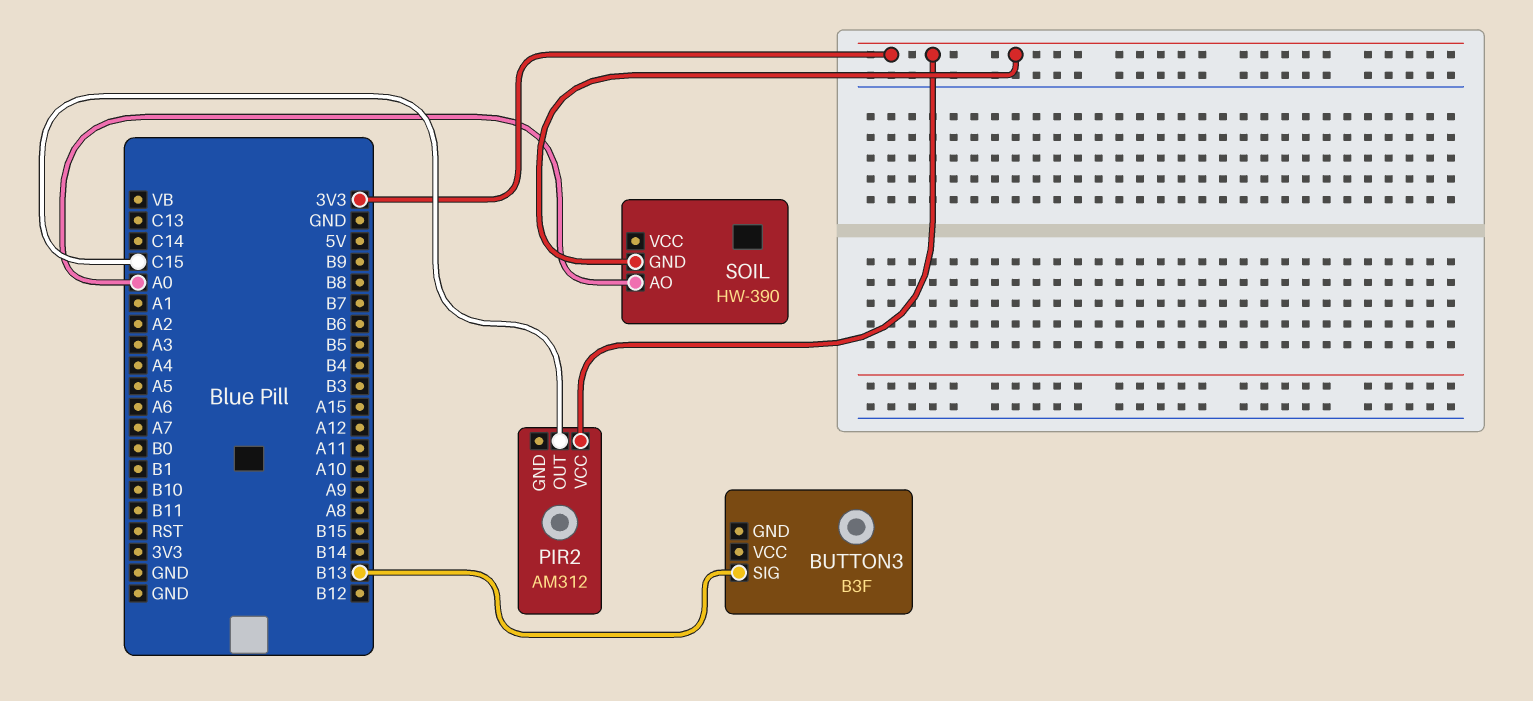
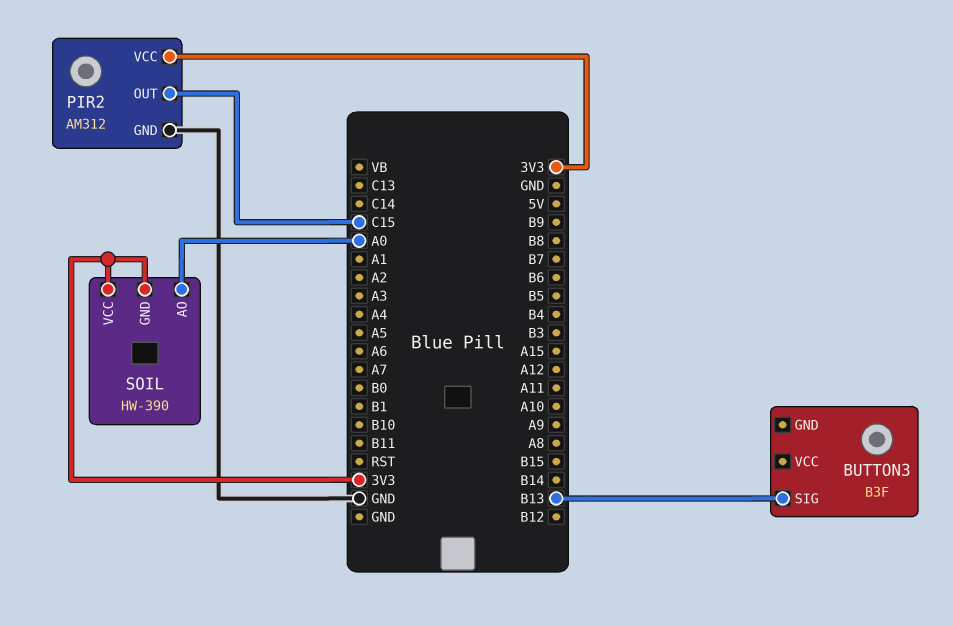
PIR2 pin GND: none -> GND
SOIL pin VCC: none -> 3V3

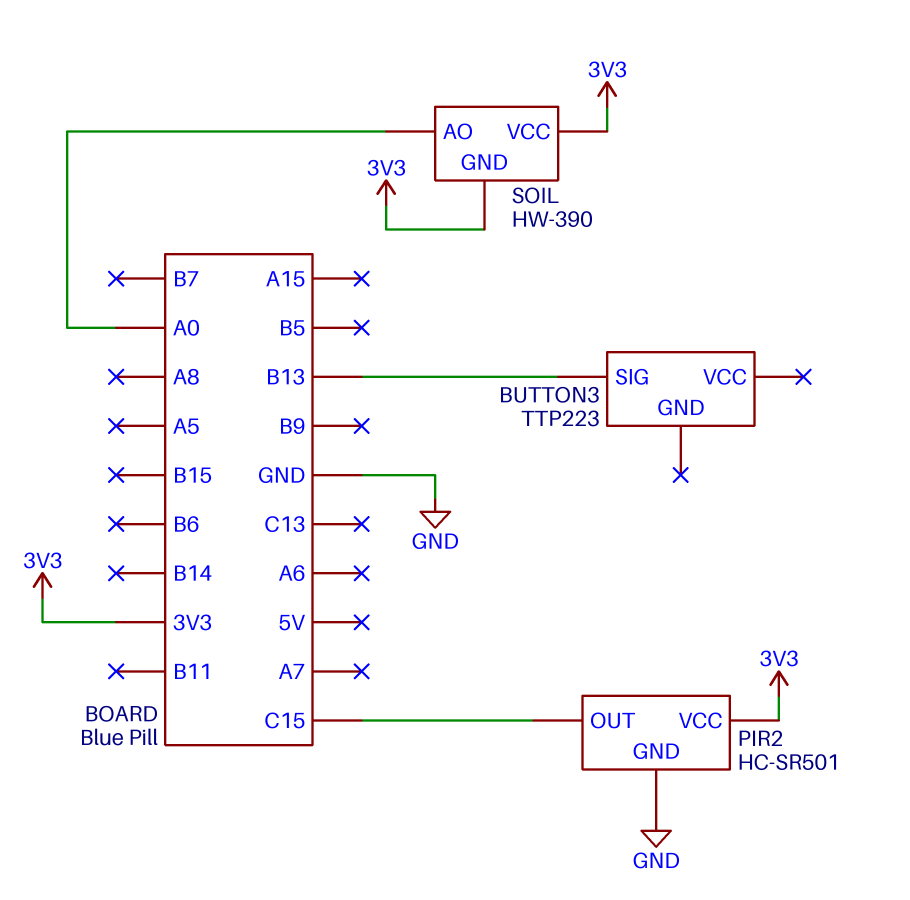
BUTTON3: B3F -> TTP223
PIR2: AM312 -> HC-SR501

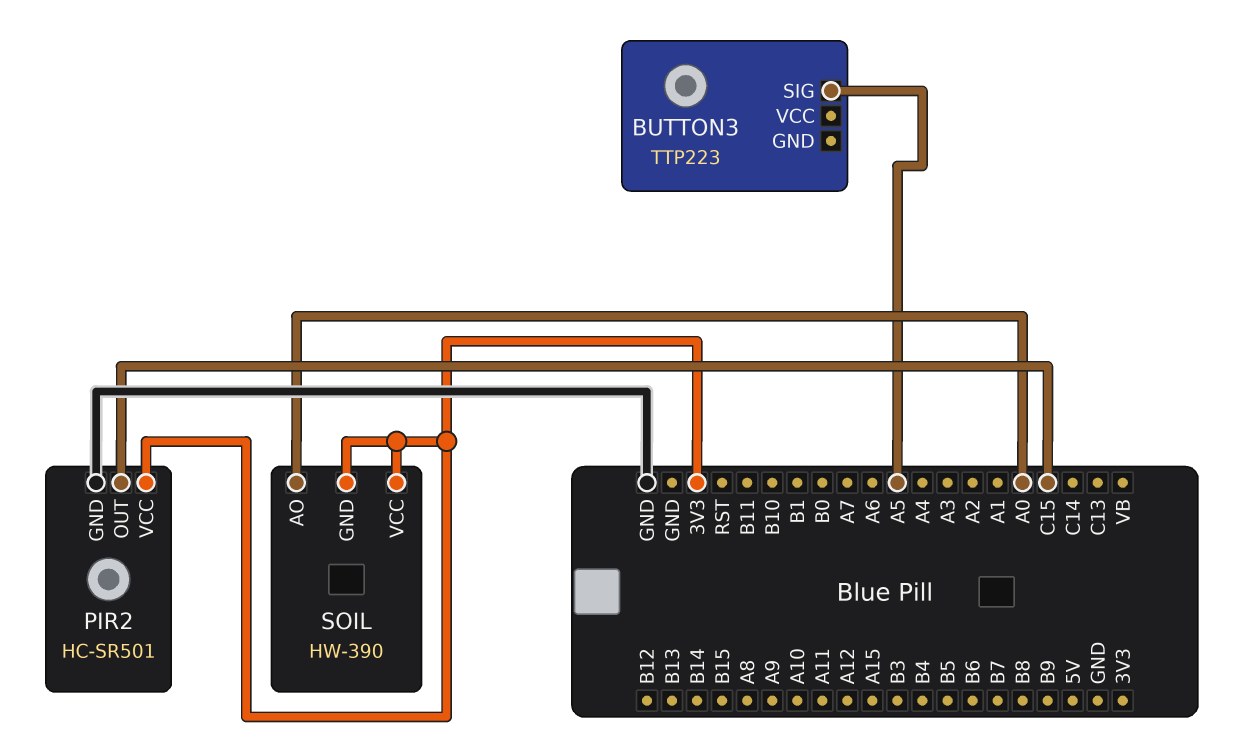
BUTTON3 pin SIG: B13 -> A5

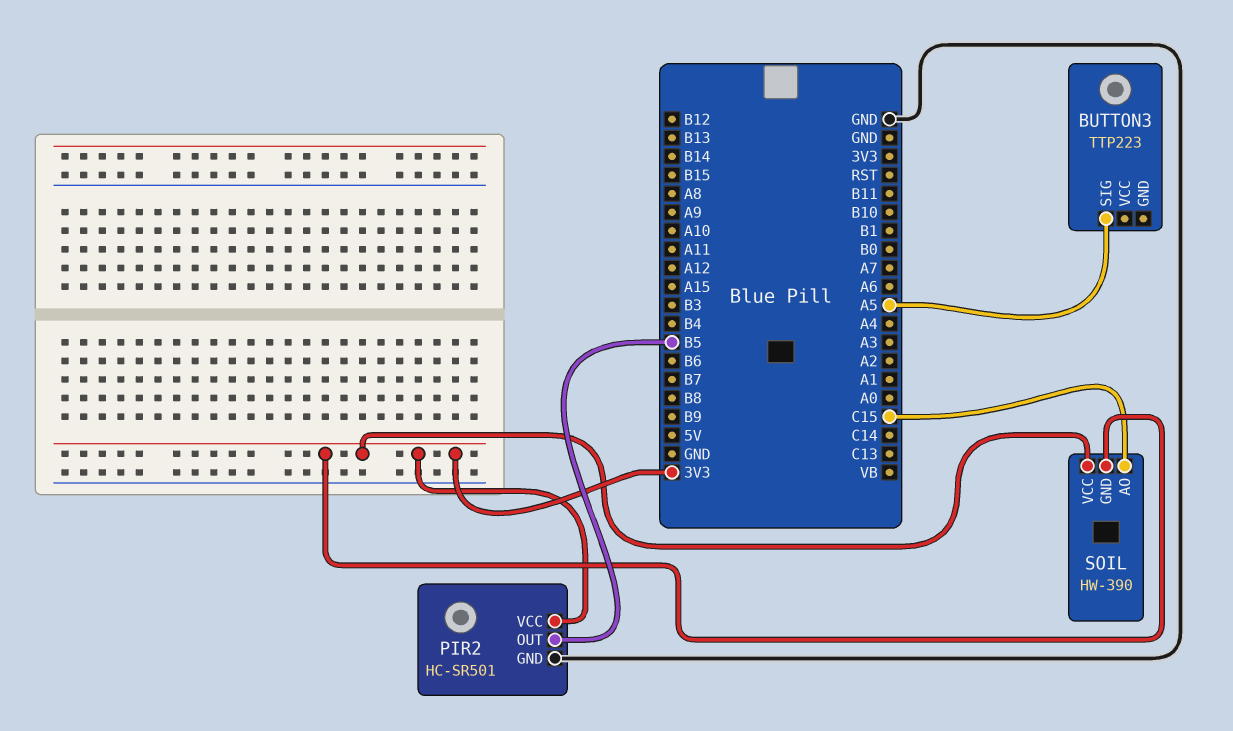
PIR2 pin OUT: C15 -> B5
SOIL pin AO: A0 -> C15

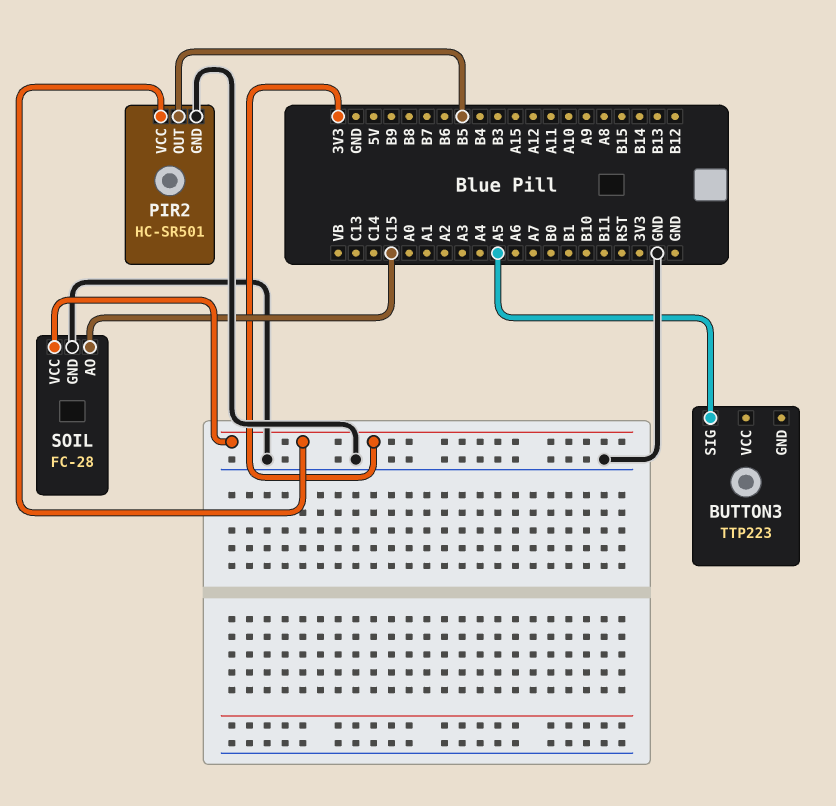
SOIL: HW-390 -> FC-28
SOIL pin GND: 3V3 -> GND

